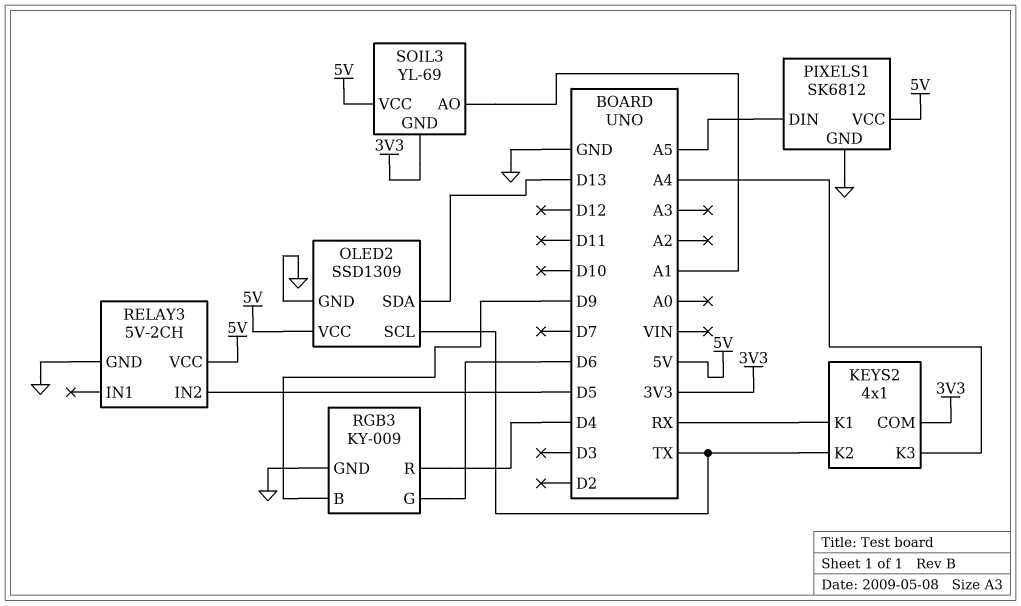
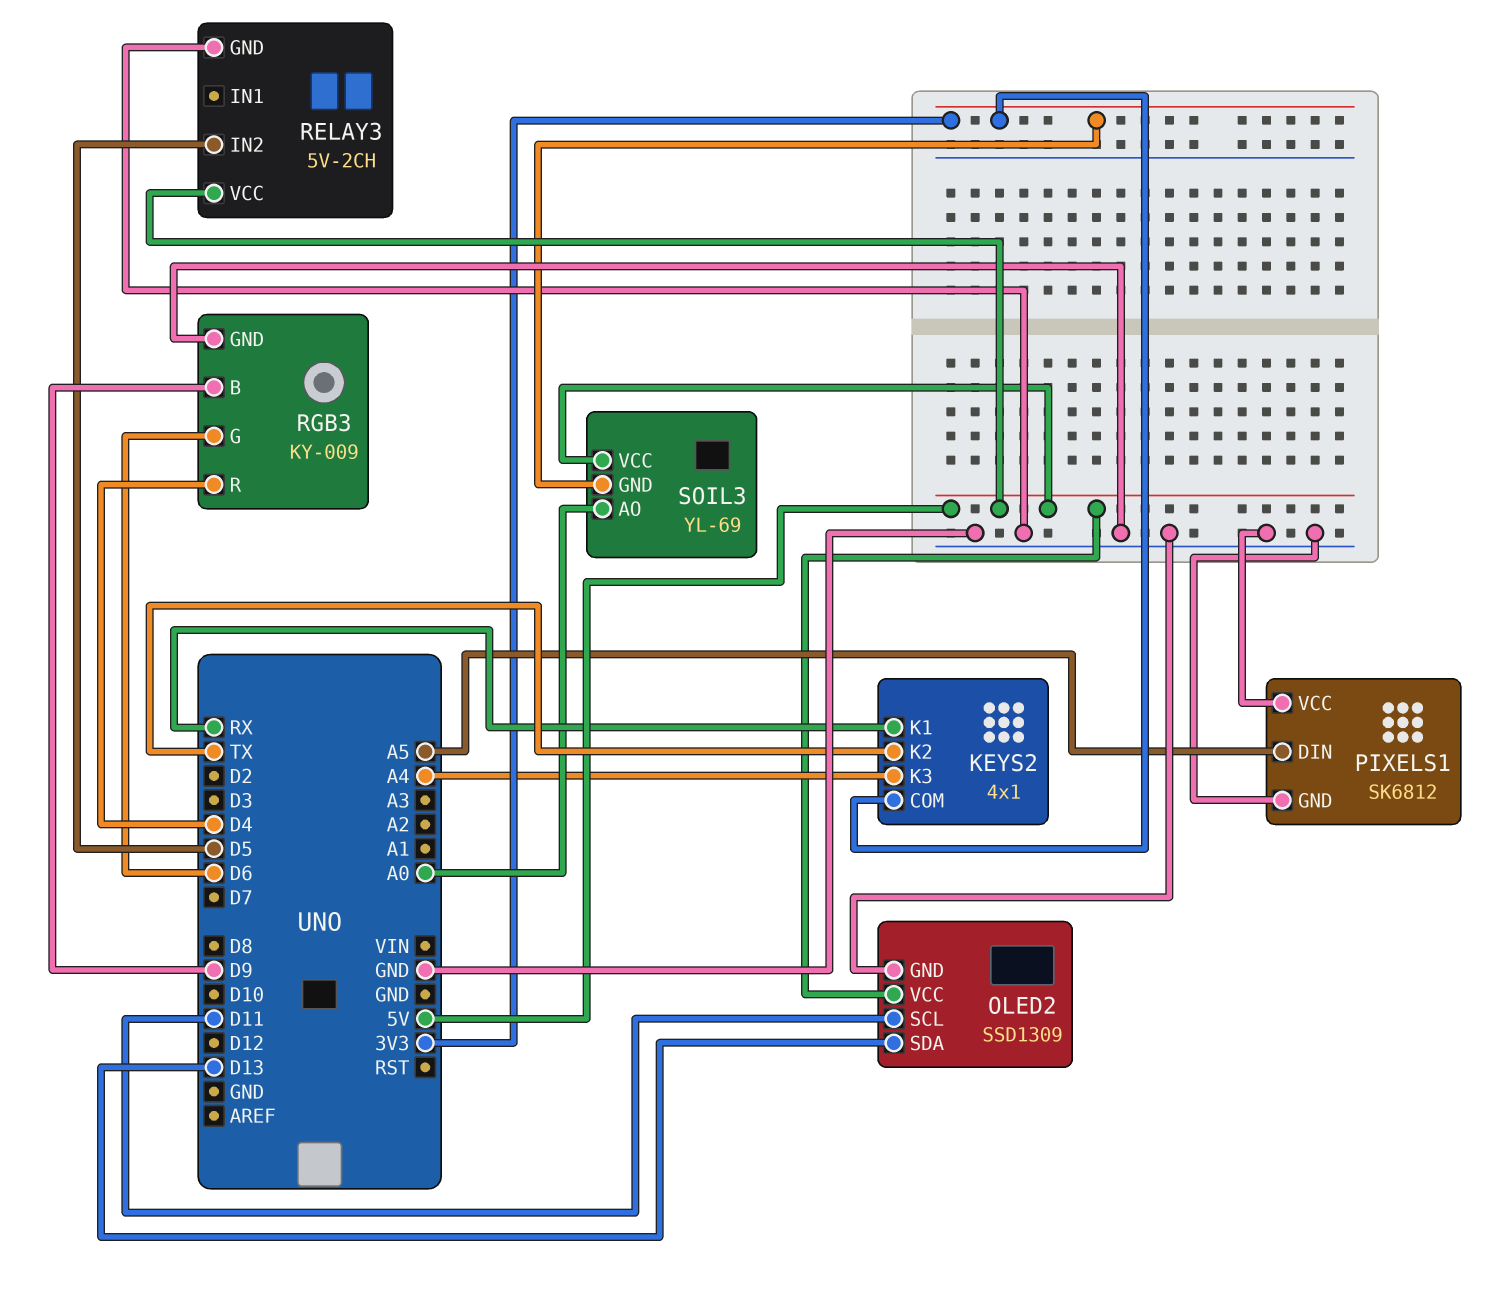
OLED2 pin SCL: TX -> D11
PIXELS1 pin VCC: 5V -> GND
SOIL3 pin AO: A1 -> A0

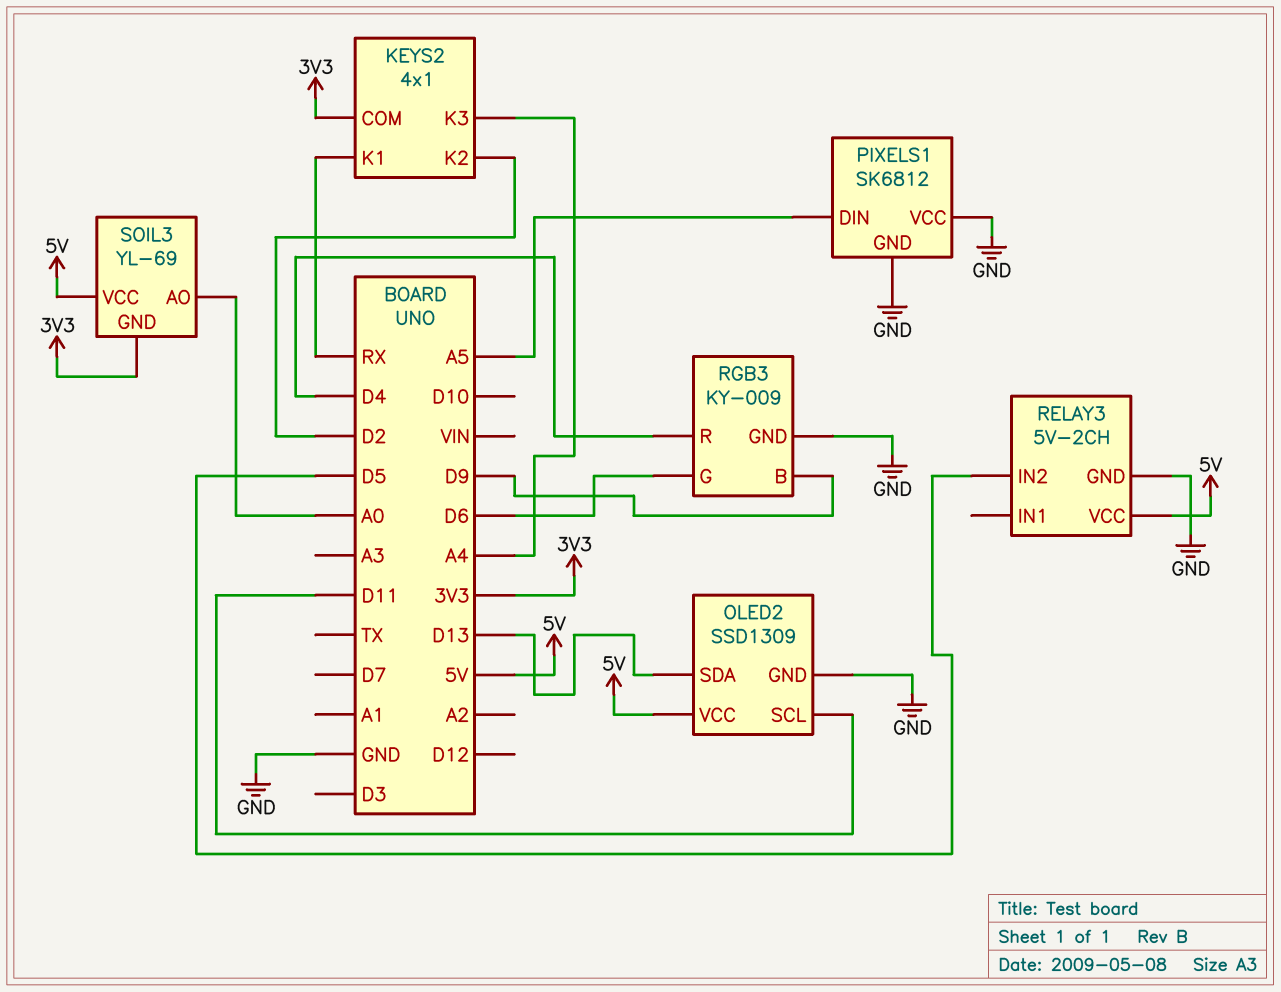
KEYS2 pin K2: TX -> D2

